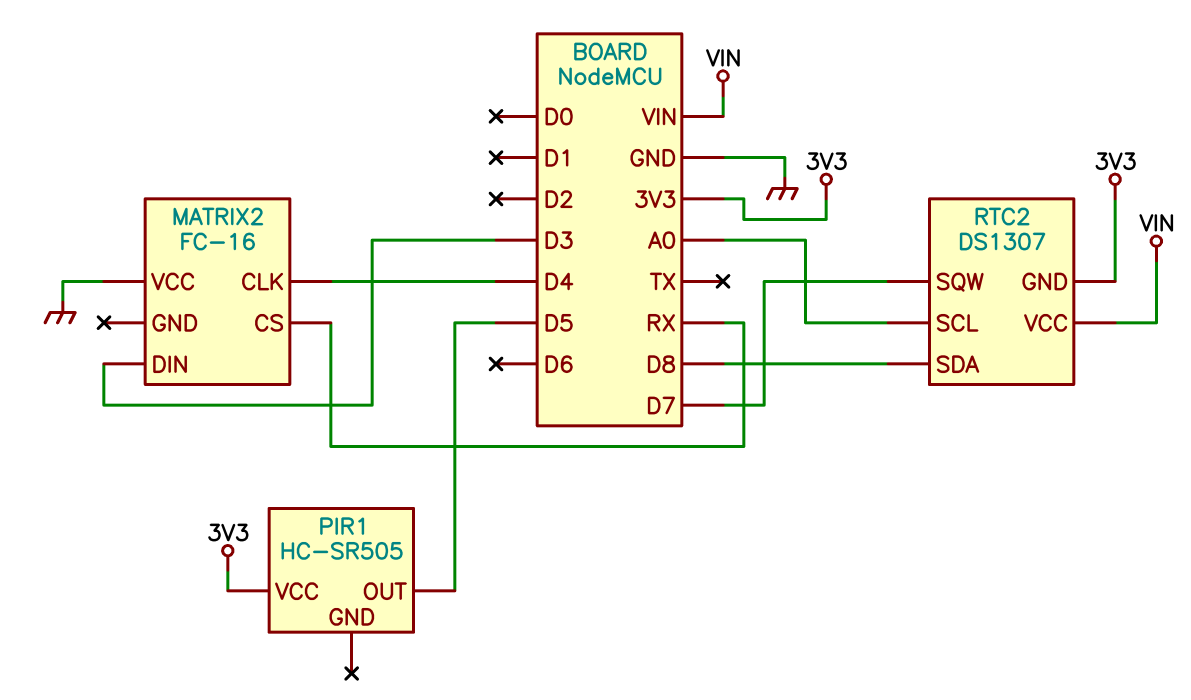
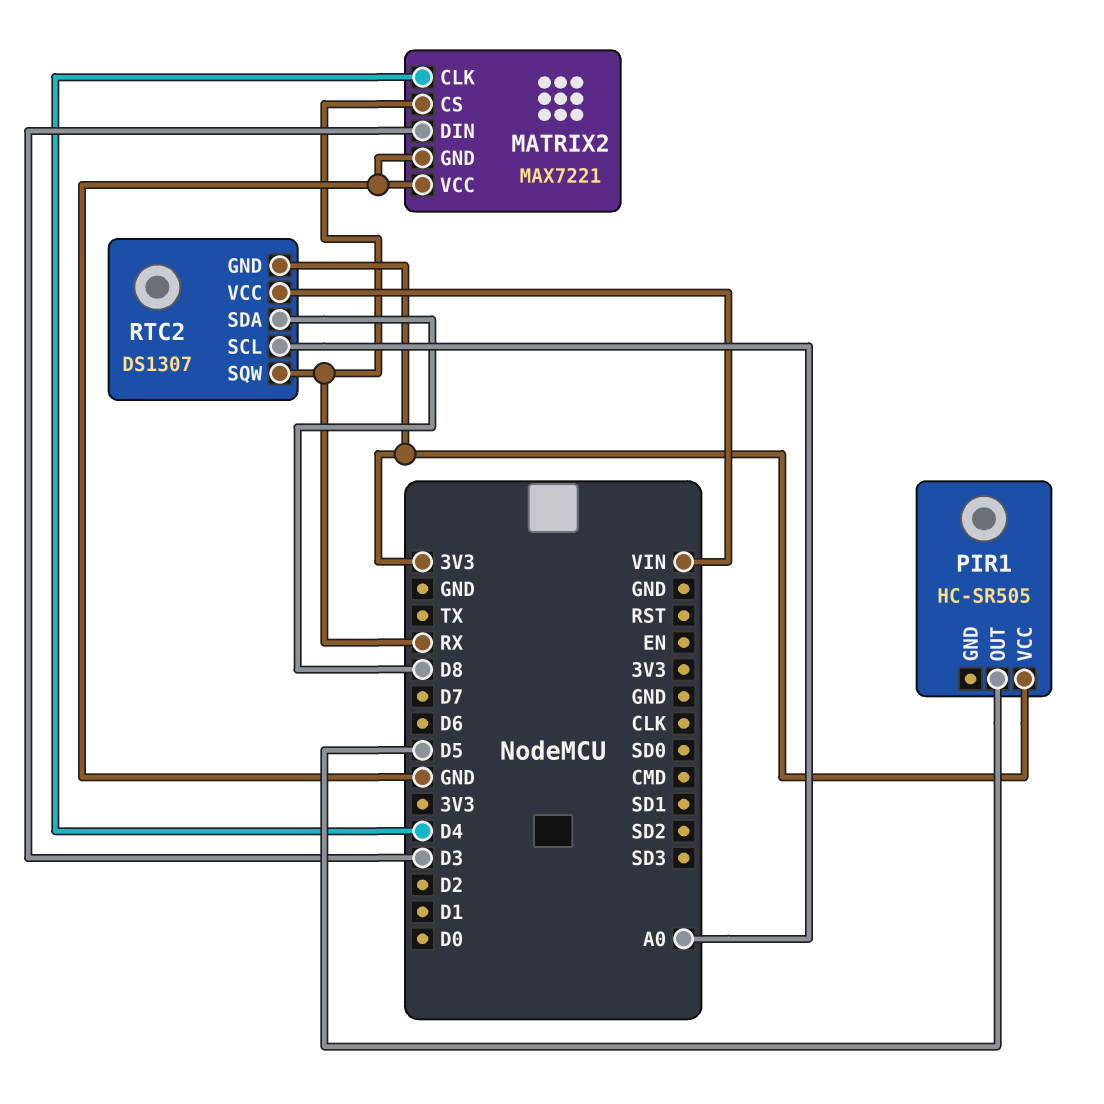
MATRIX2: FC-16 -> MAX7221
MATRIX2 pin GND: none -> GND
RTC2 pin SQW: D7 -> RX

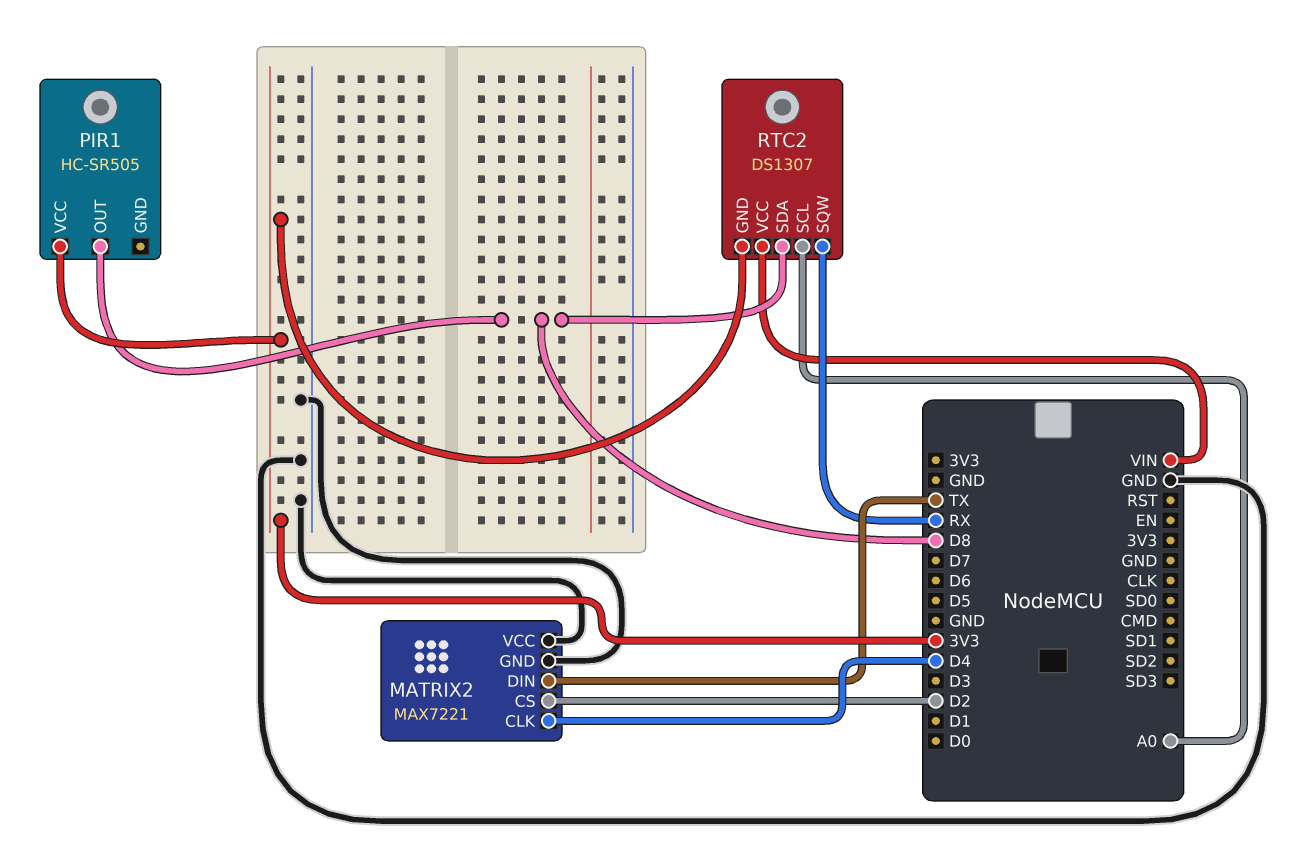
MATRIX2 pin CS: RX -> D2
MATRIX2 pin DIN: D3 -> TX
PIR1 pin OUT: D5 -> D8

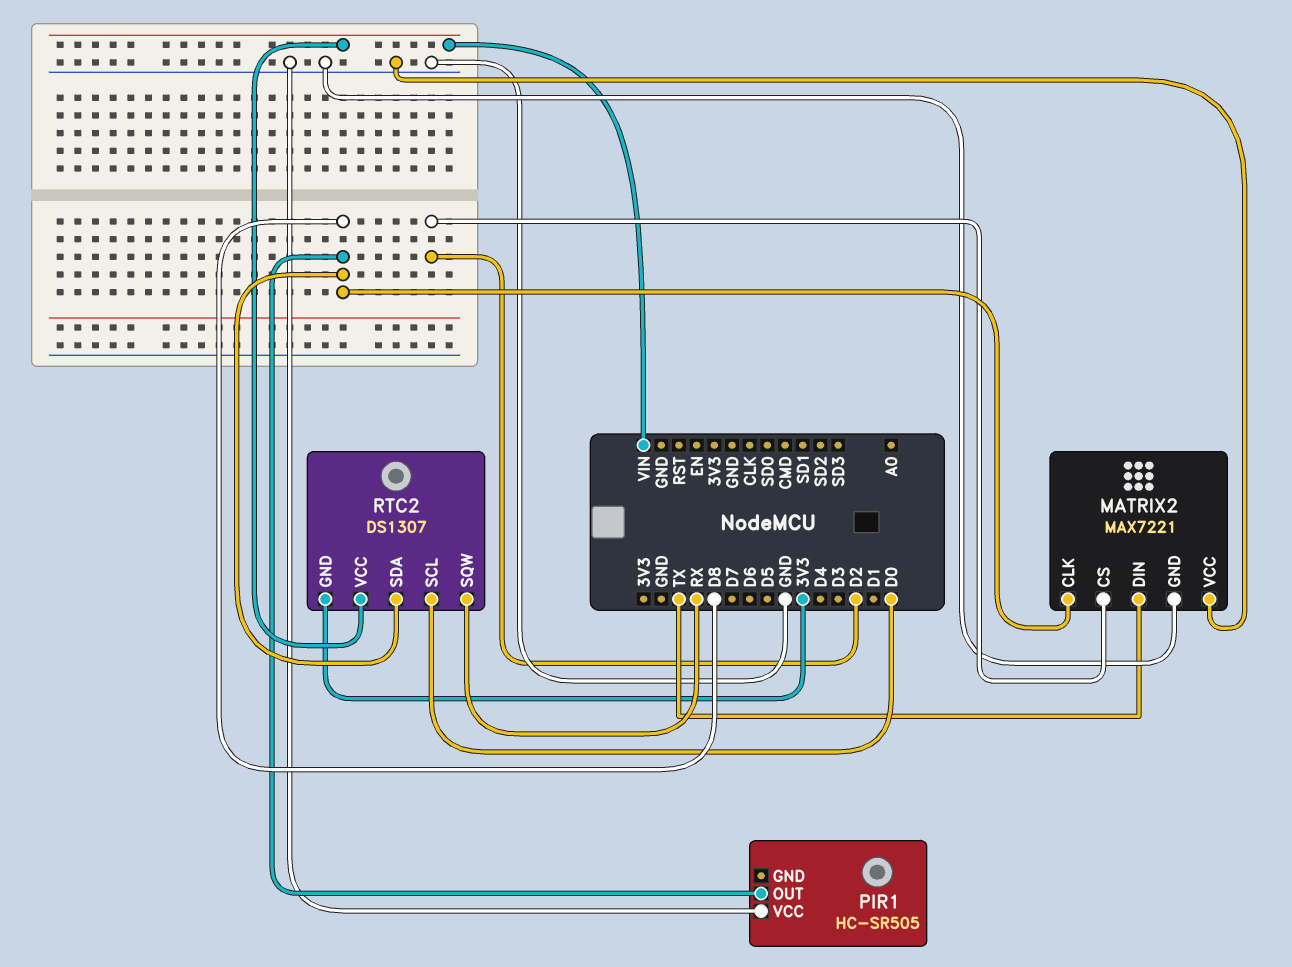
MATRIX2 pin CLK: D4 -> D8
PIR1 pin VCC: 3V3 -> GND
RTC2 pin SCL: A0 -> D0

